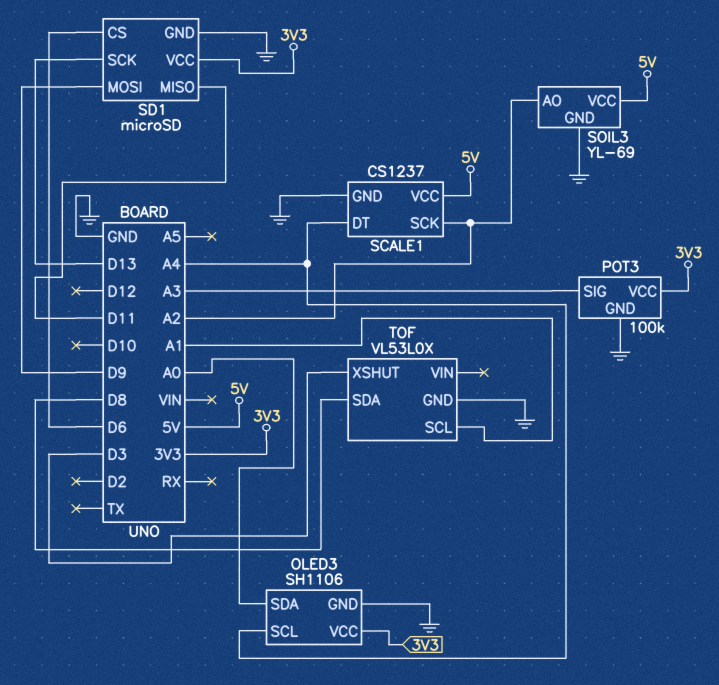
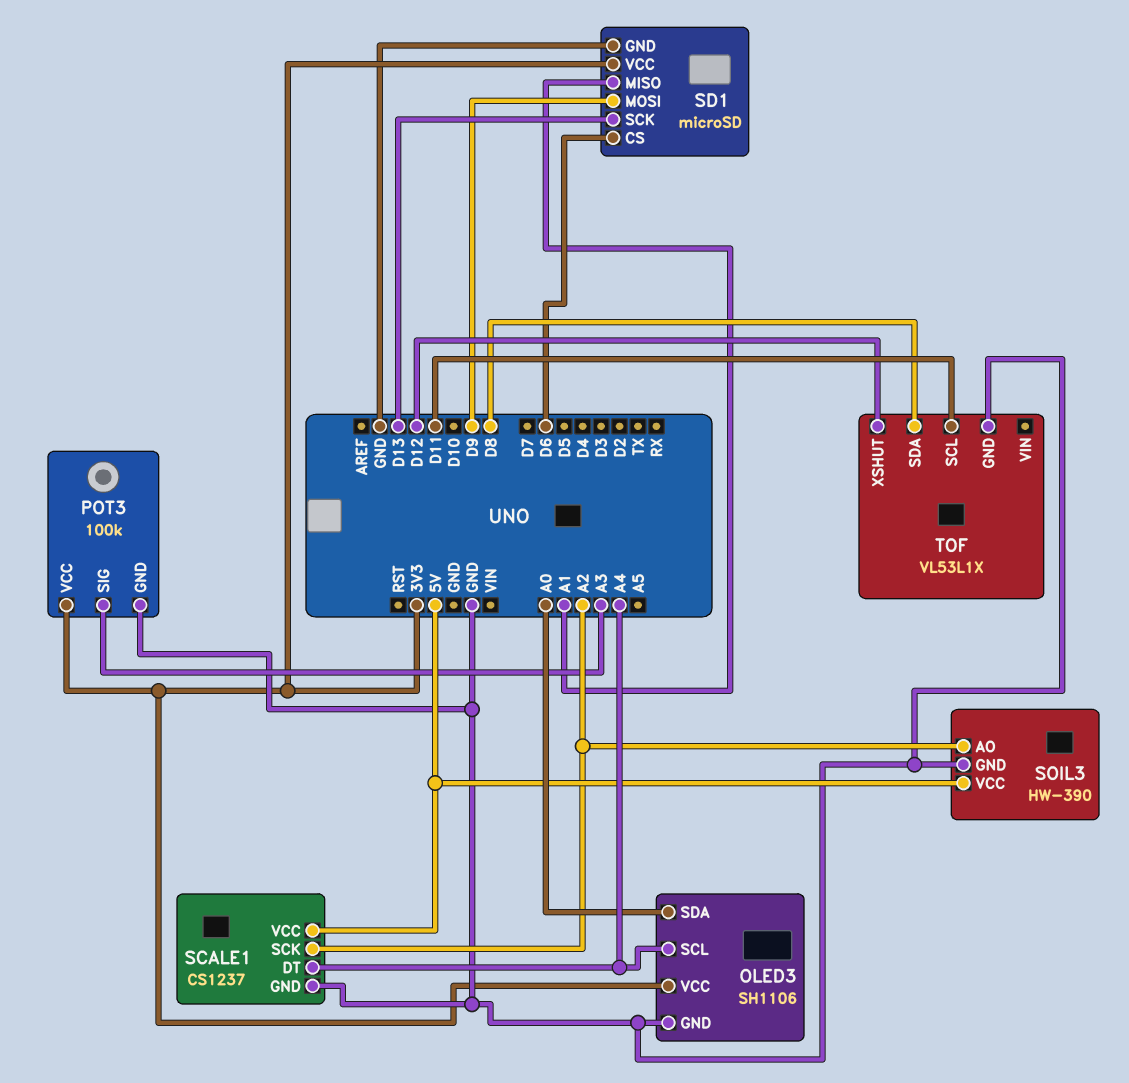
SD1 pin MISO: D11 -> A1
SOIL3: YL-69 -> HW-390
TOF: VL53L0X -> VL53L1X
TOF pin SCL: A1 -> D11
TOF pin XSHUT: D3 -> D12

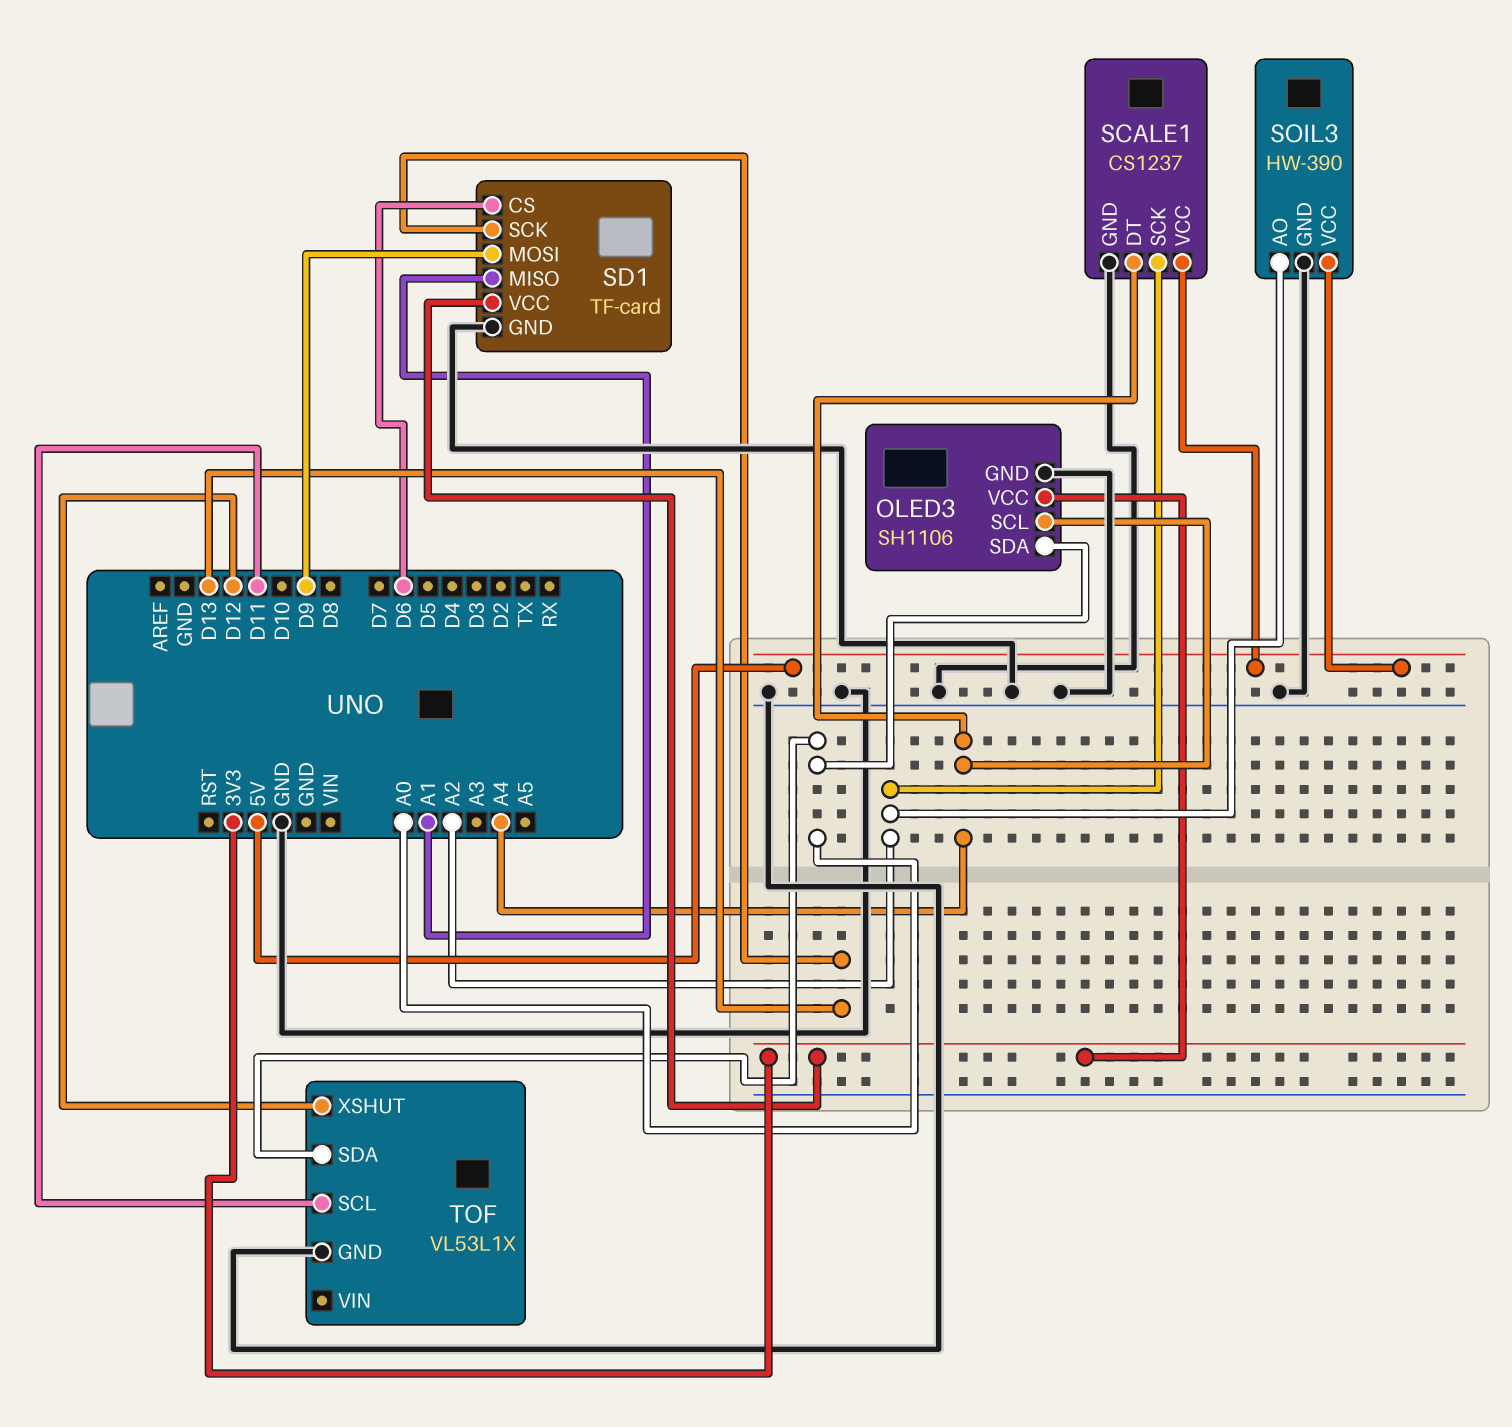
POT3: 100k -> none
POT3 pin GND: GND -> none
POT3 pin SIG: A3 -> none
POT3 pin VCC: 3V3 -> none
SD1: microSD -> TF-card
TOF pin SDA: D8 -> A0

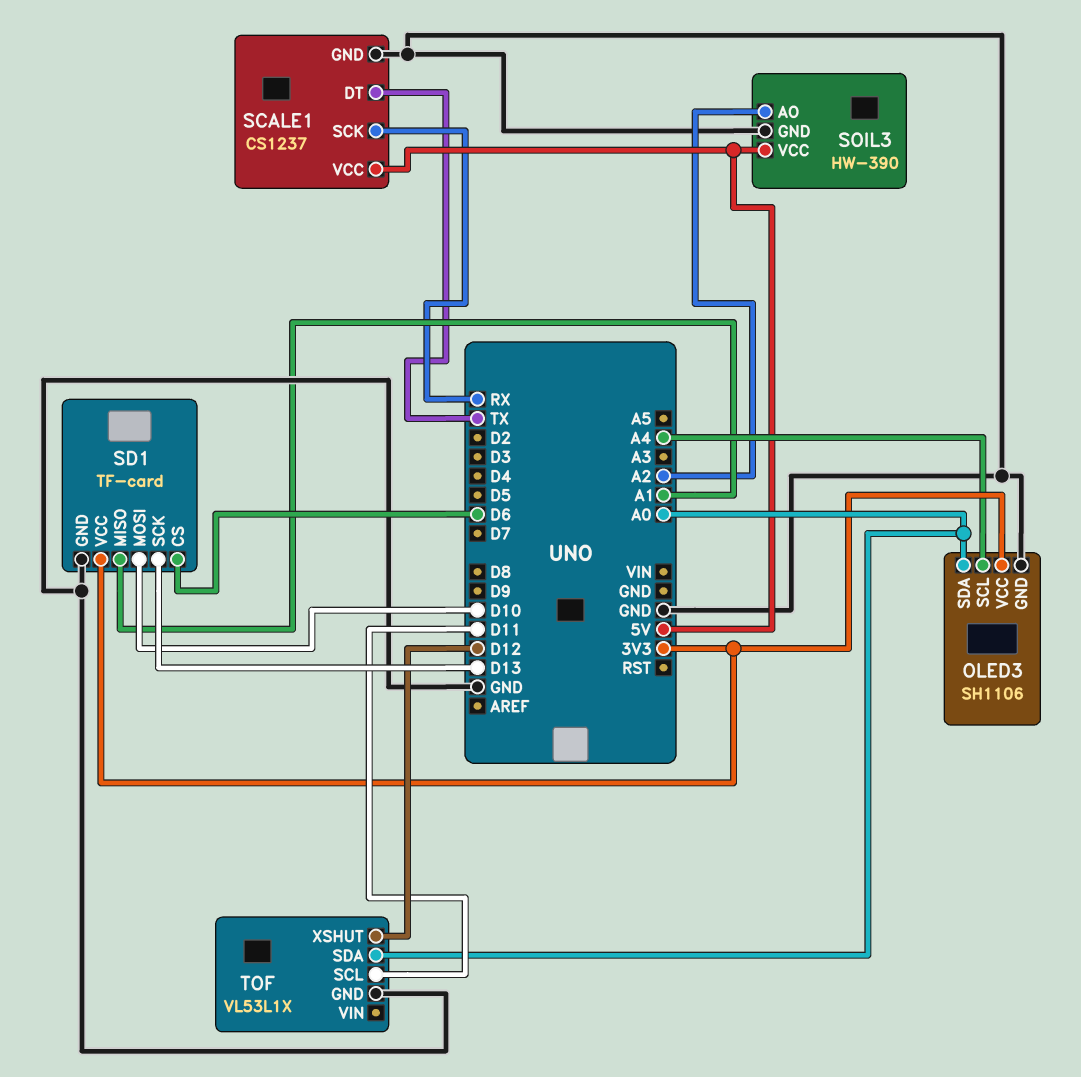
SCALE1 pin DT: A4 -> TX
SCALE1 pin SCK: A2 -> RX
SD1 pin MOSI: D9 -> D10

